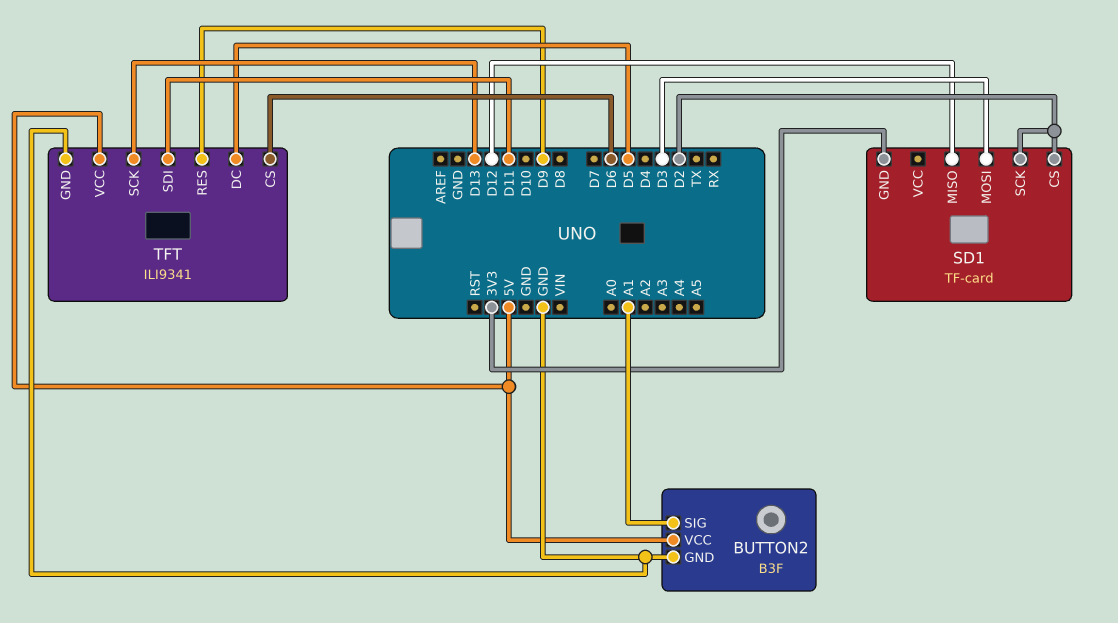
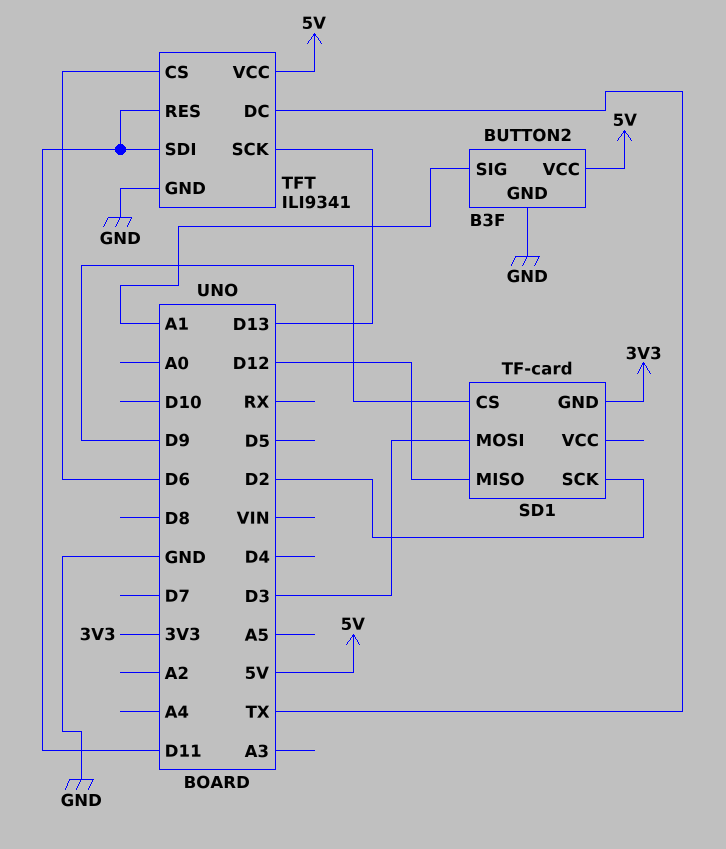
SD1 pin CS: D2 -> D9
TFT pin DC: D5 -> TX
TFT pin RES: D9 -> D11

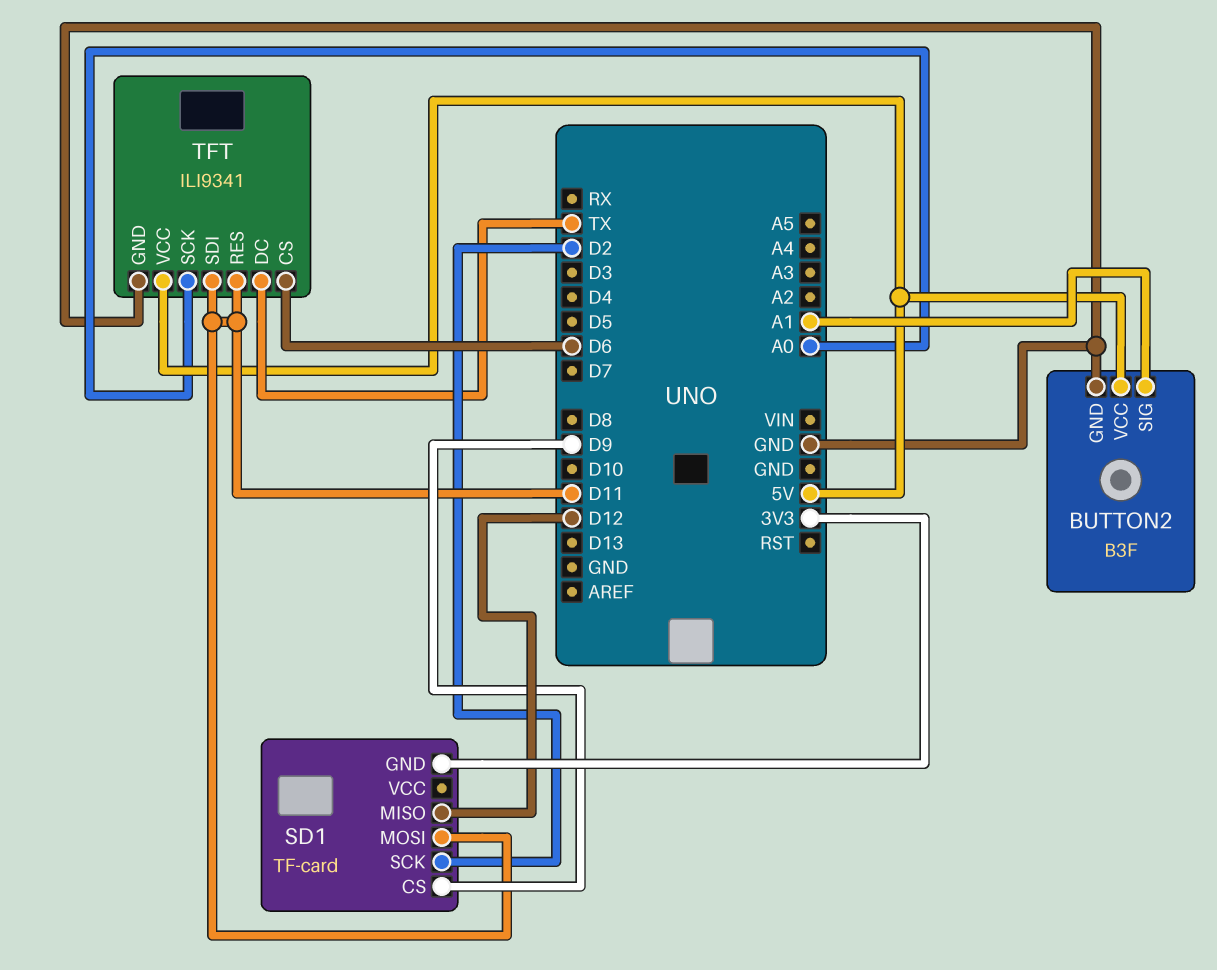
SD1 pin MOSI: D3 -> D11
TFT pin SCK: D13 -> A0

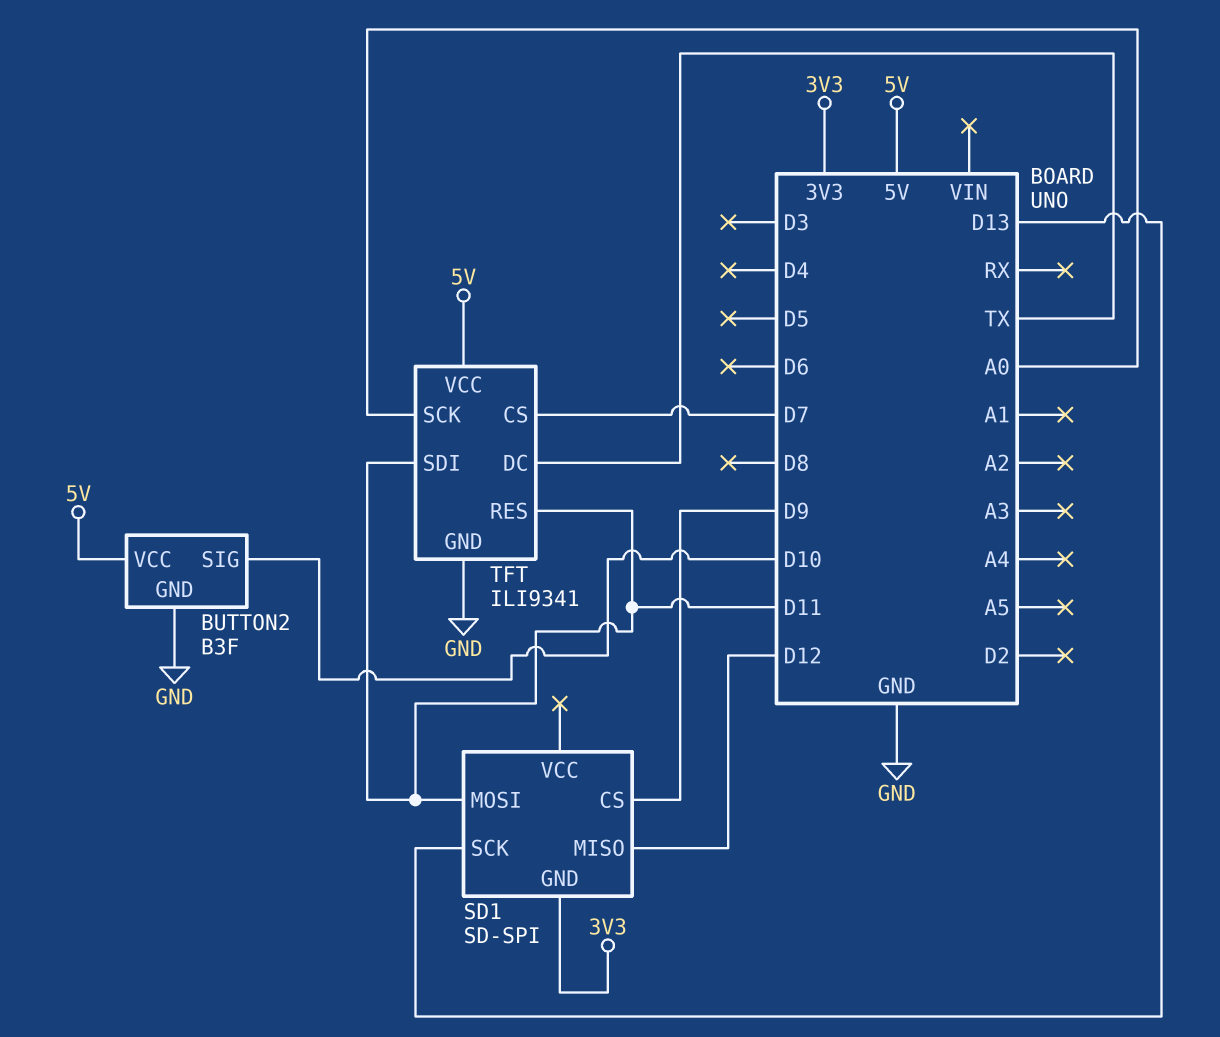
BUTTON2 pin SIG: A1 -> D10
SD1: TF-card -> SD-SPI
SD1 pin SCK: D2 -> D13
TFT pin CS: D6 -> D7

